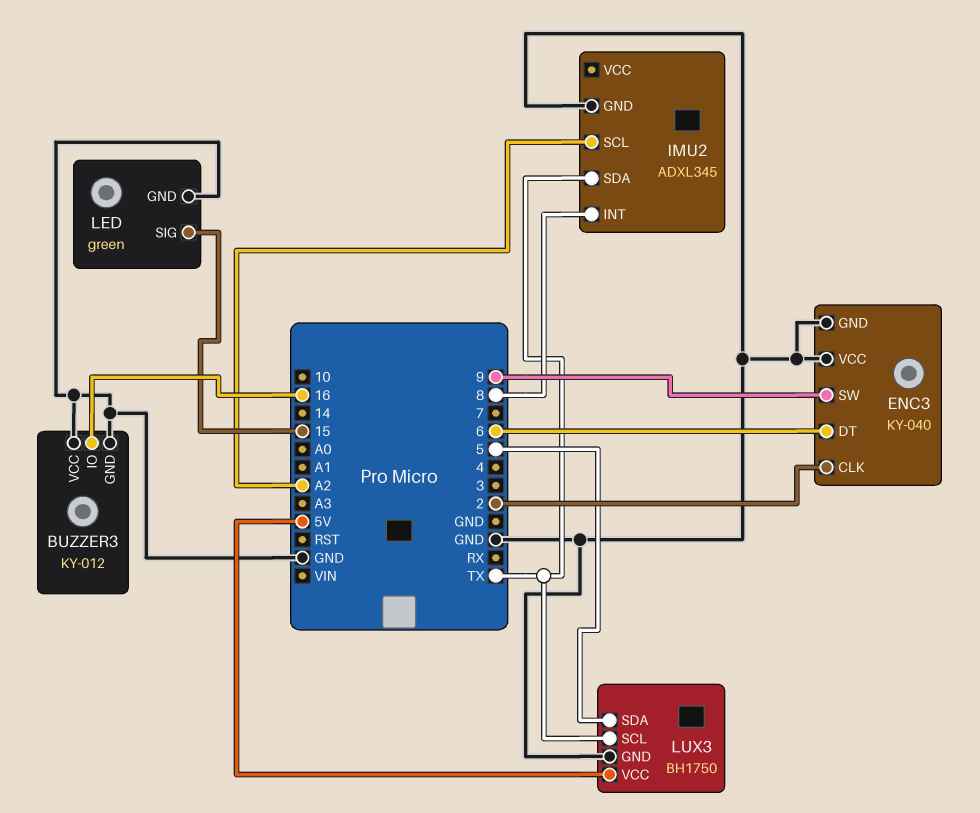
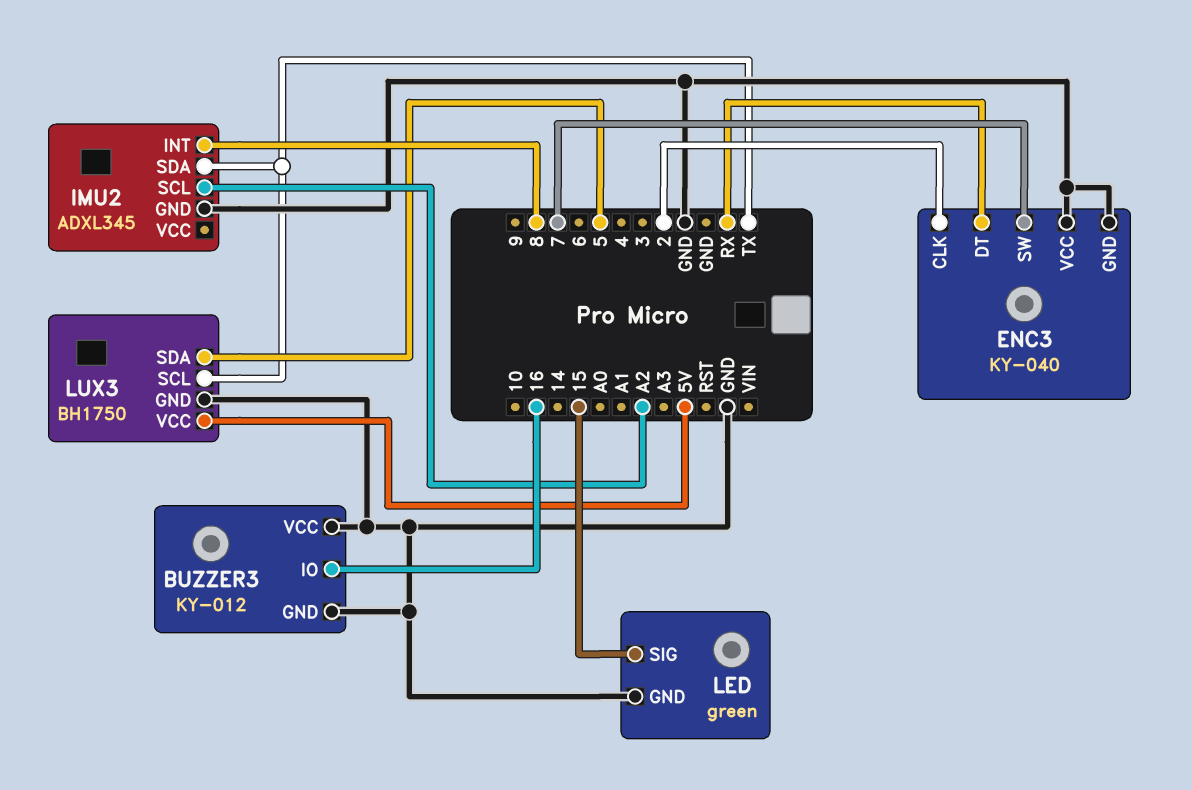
ENC3 pin DT: 6 -> RX
ENC3 pin SW: 9 -> 7

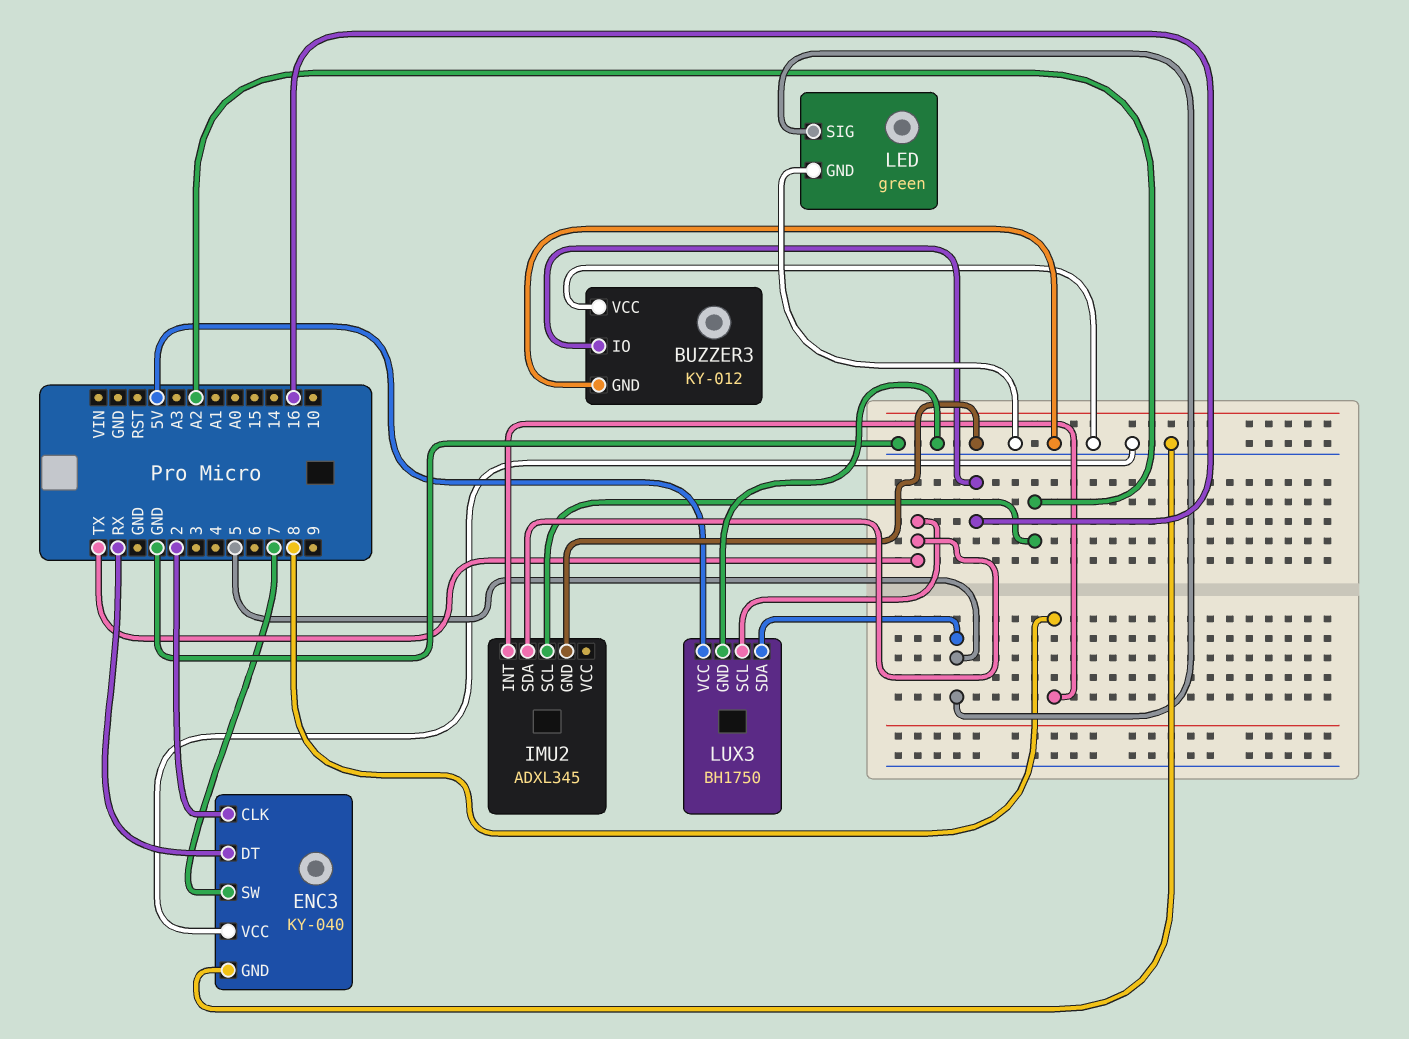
LED pin SIG: 15 -> 5

